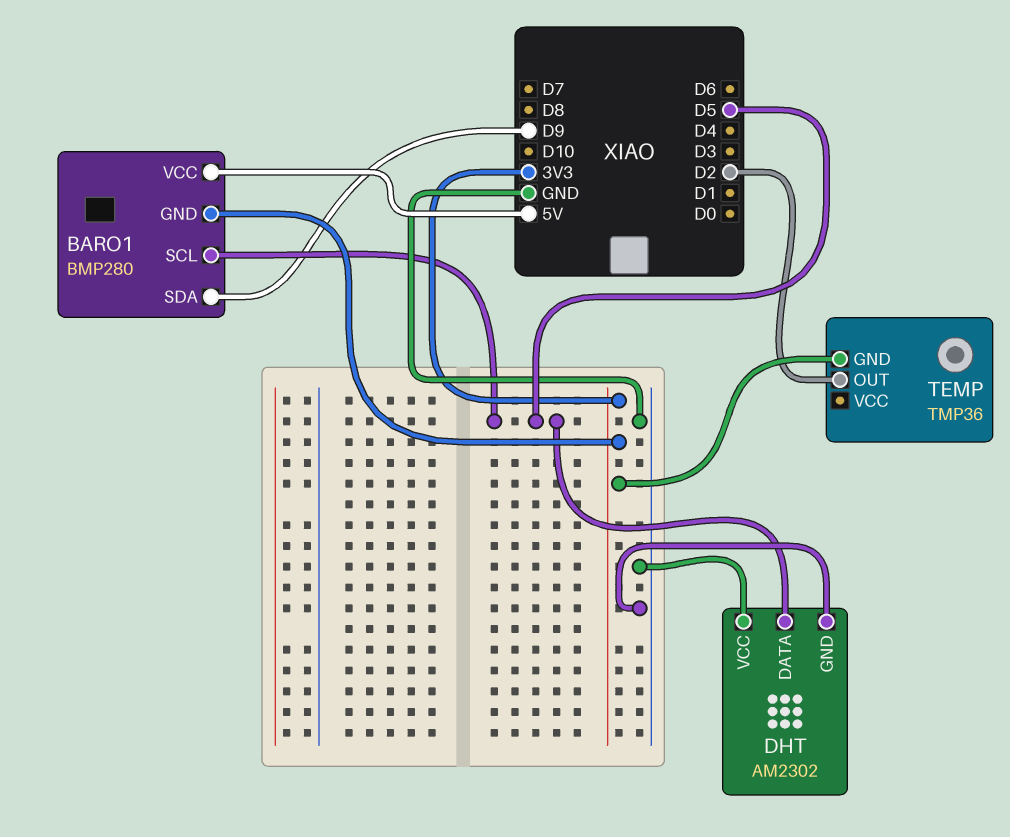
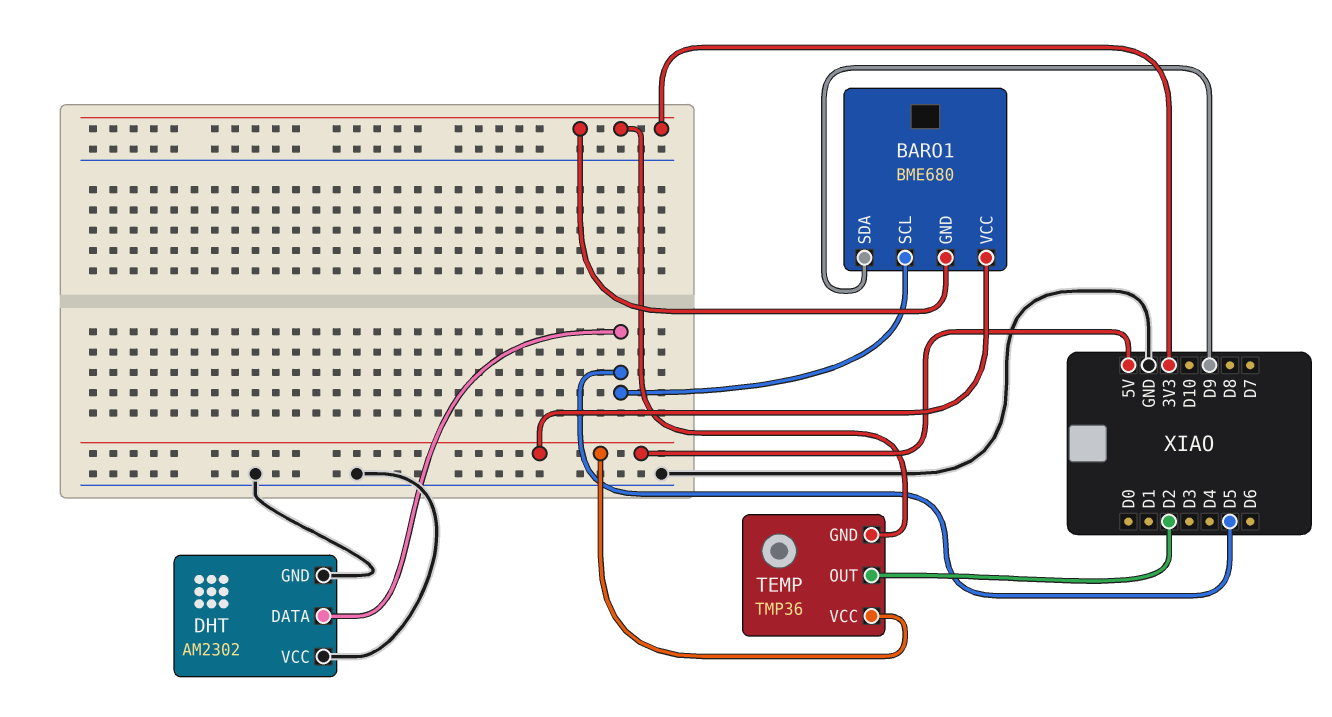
BARO1: BMP280 -> BME680
TEMP pin VCC: none -> 5V

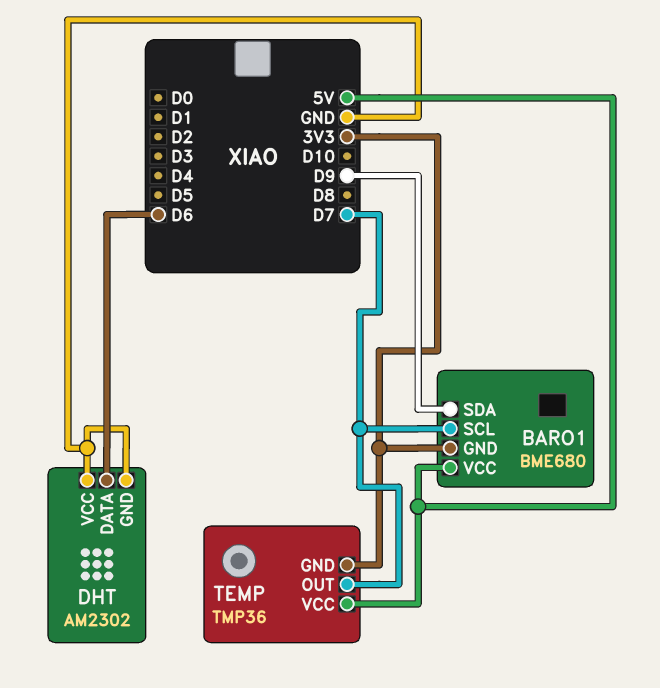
BARO1 pin SCL: D5 -> D7
DHT pin DATA: D5 -> D6
TEMP pin OUT: D2 -> D7

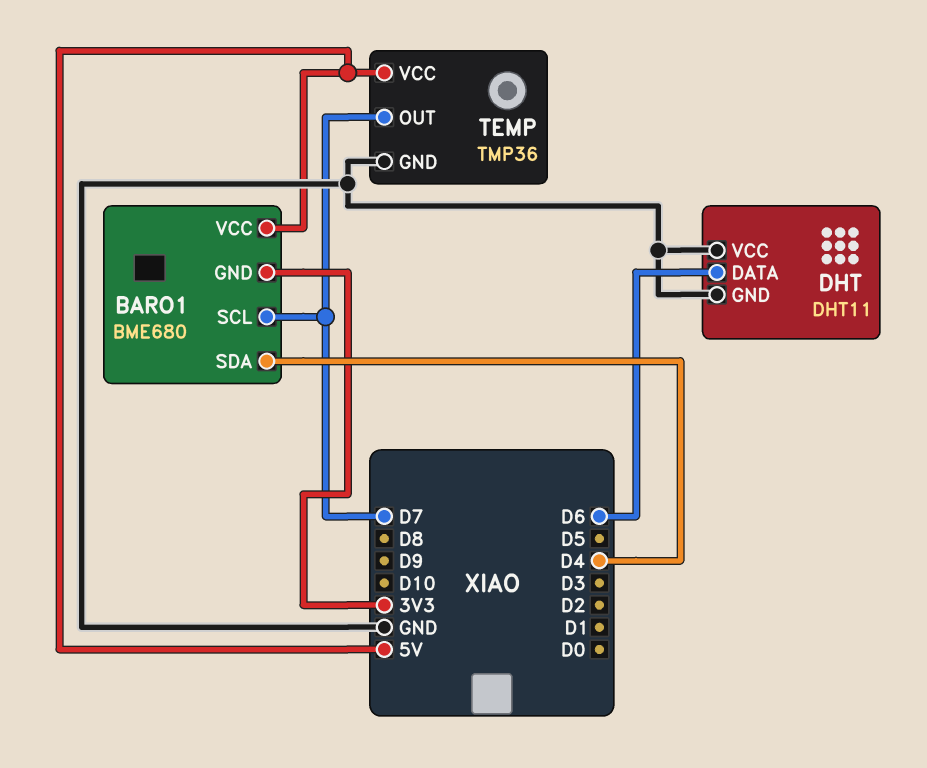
BARO1 pin SDA: D9 -> D4
DHT: AM2302 -> DHT11
TEMP pin GND: 3V3 -> GND

